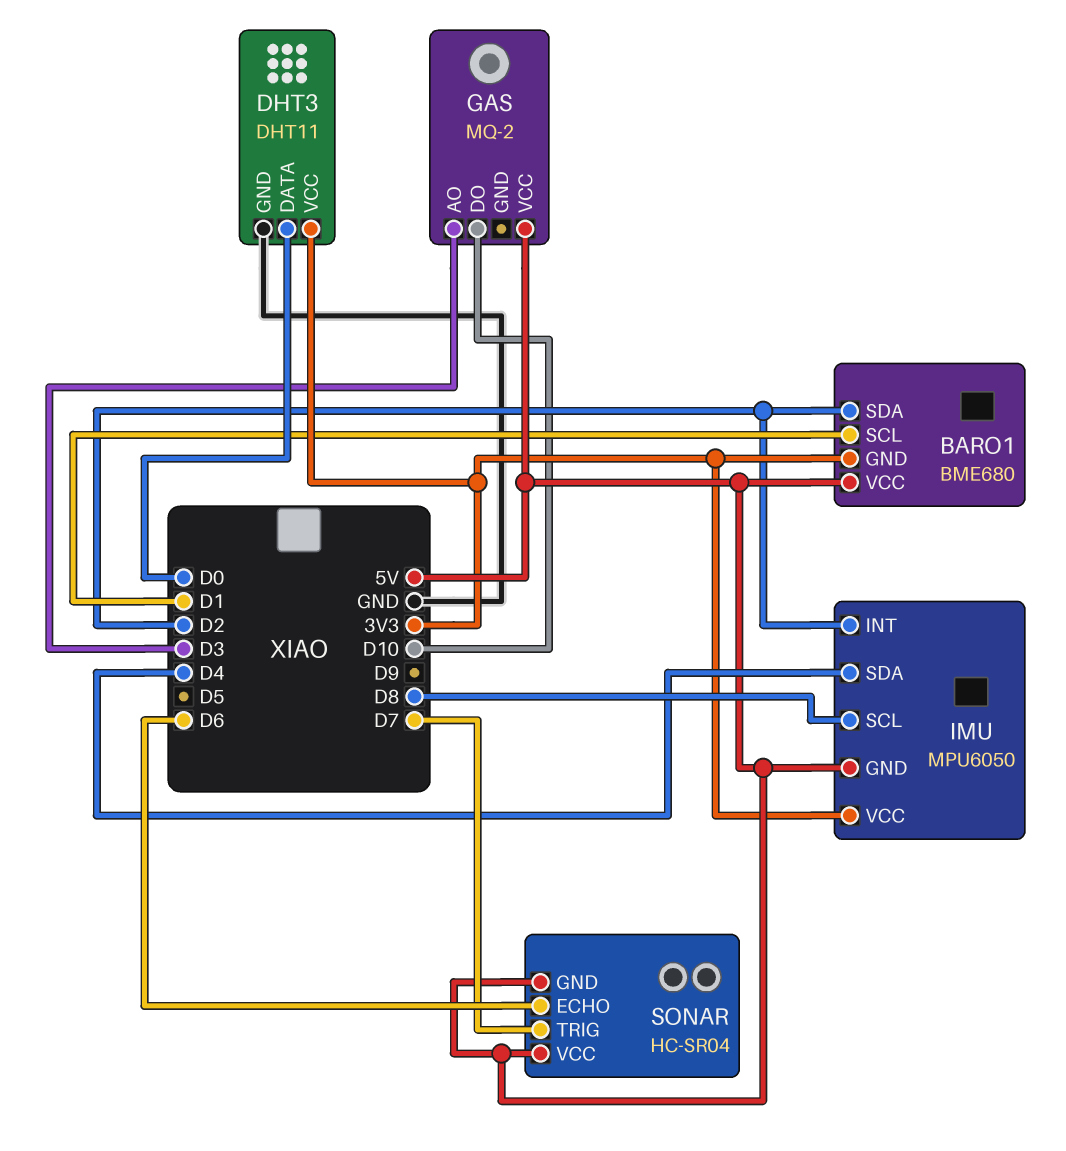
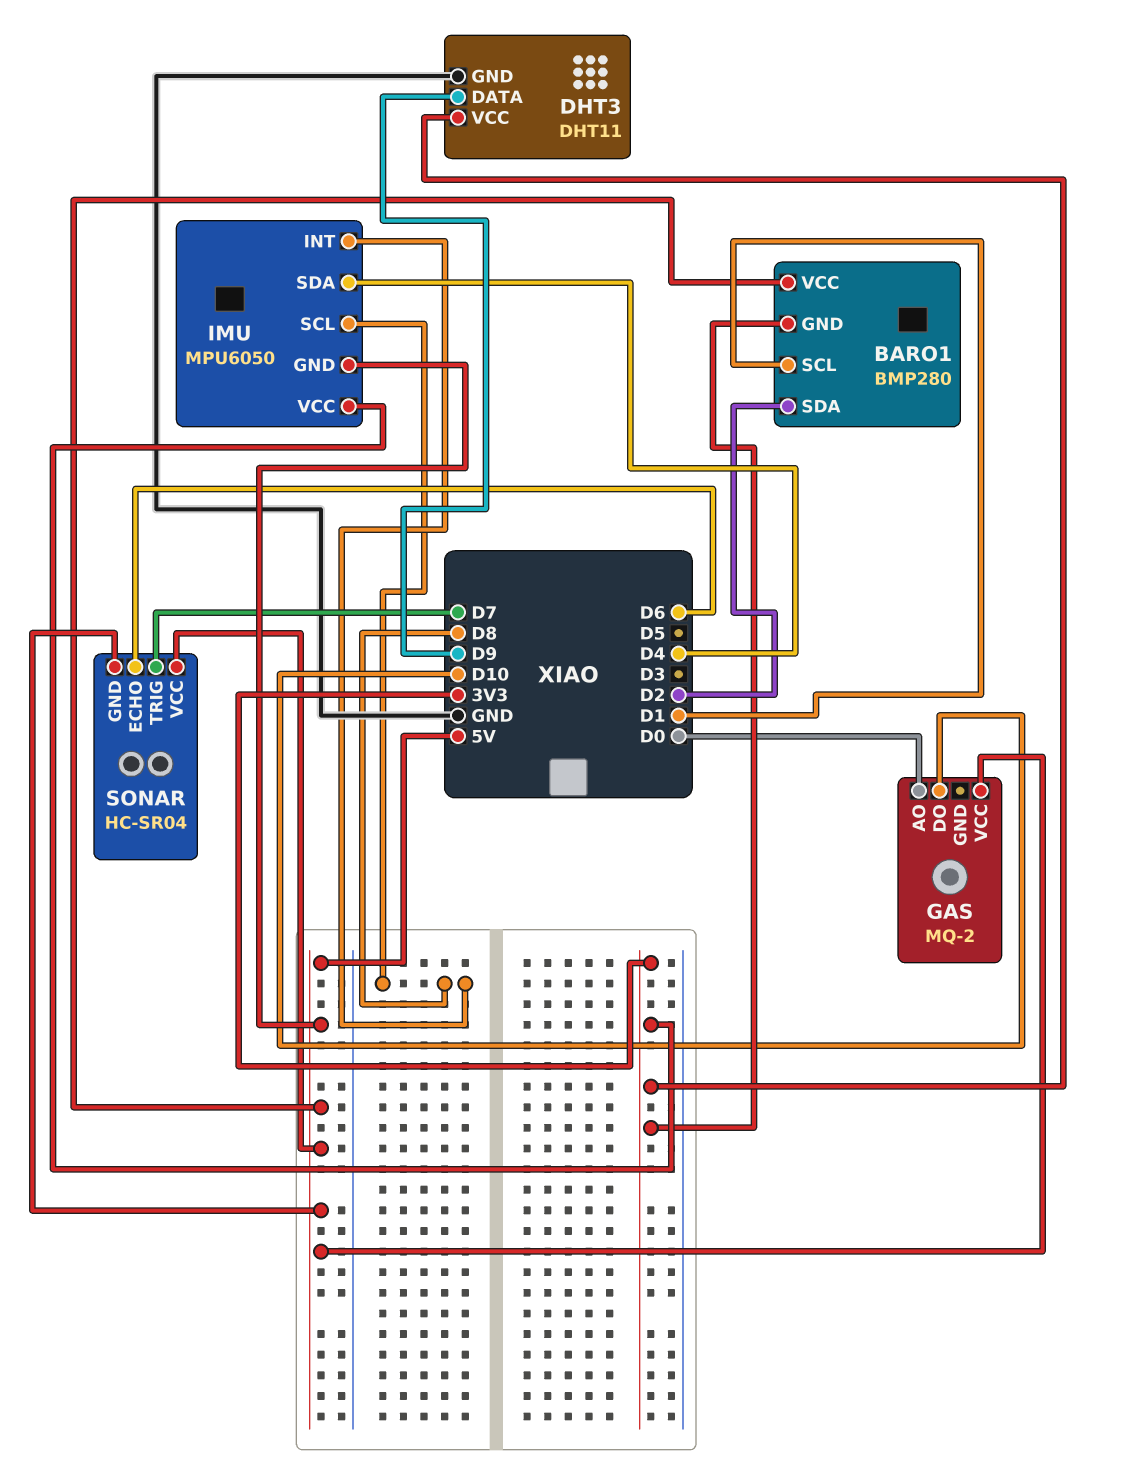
BARO1: BME680 -> BMP280
DHT3 pin DATA: D0 -> D9
GAS pin AO: D3 -> D0
IMU pin INT: D2 -> D8

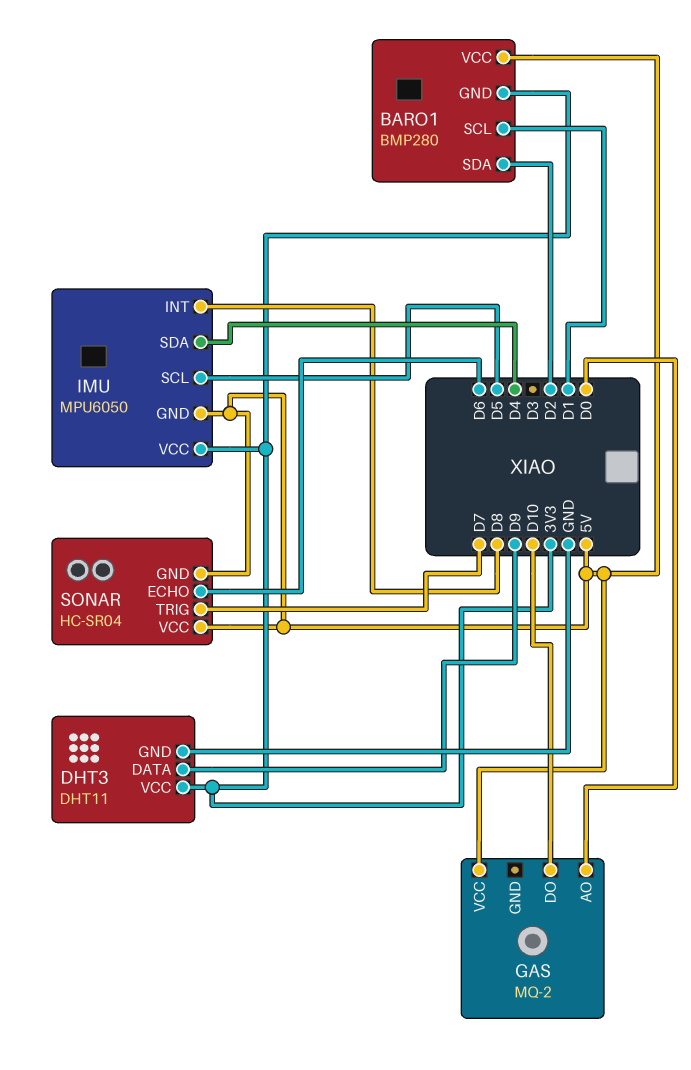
IMU pin SCL: D8 -> D5

